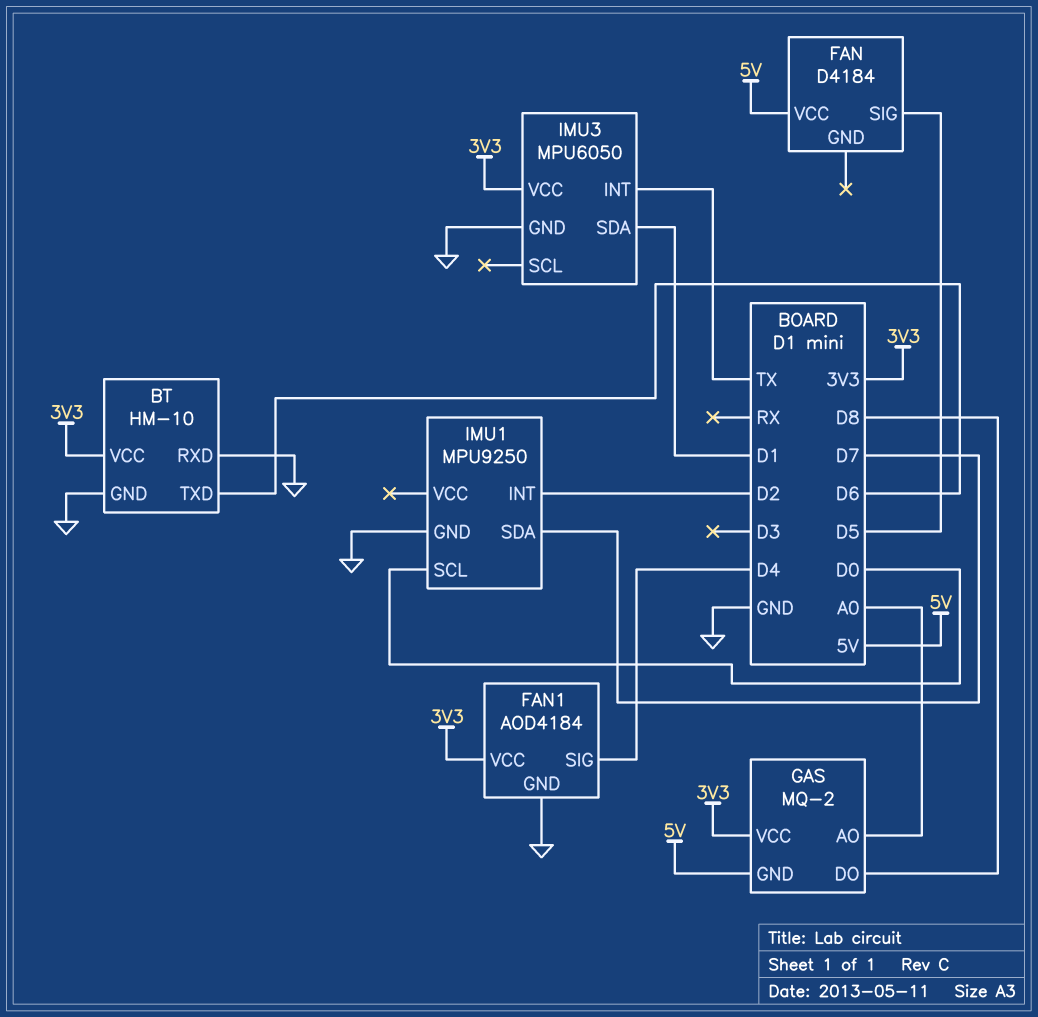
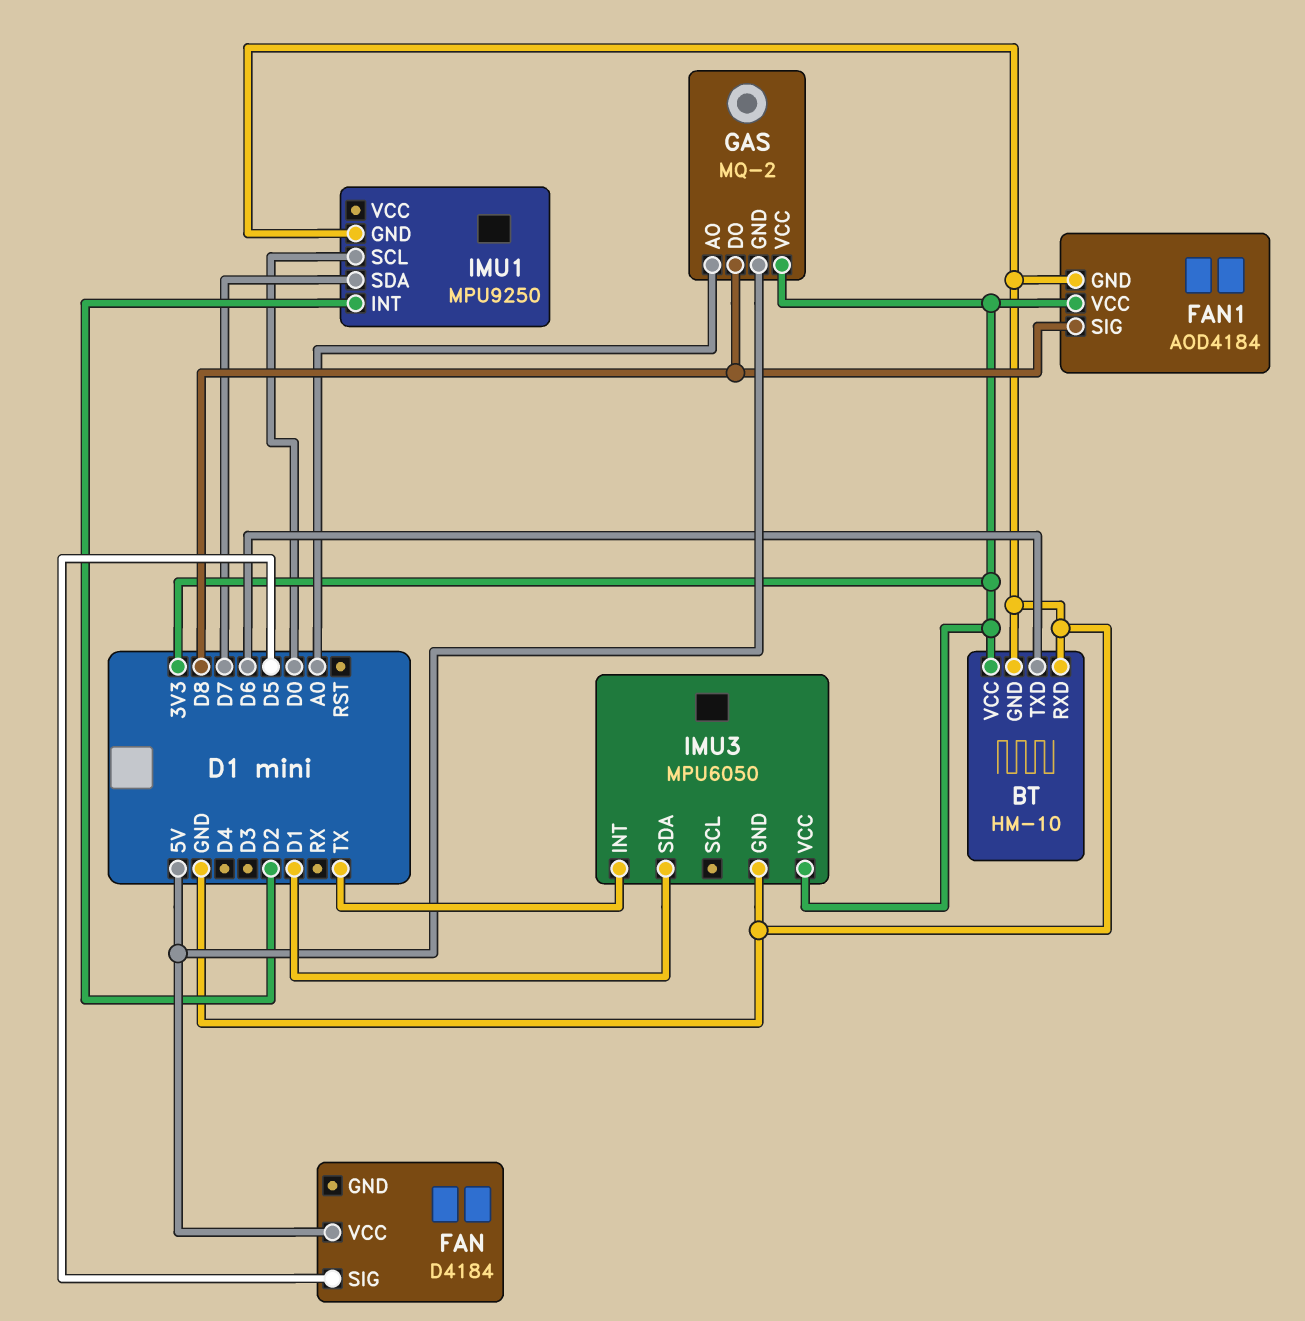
FAN1 pin SIG: D4 -> D8

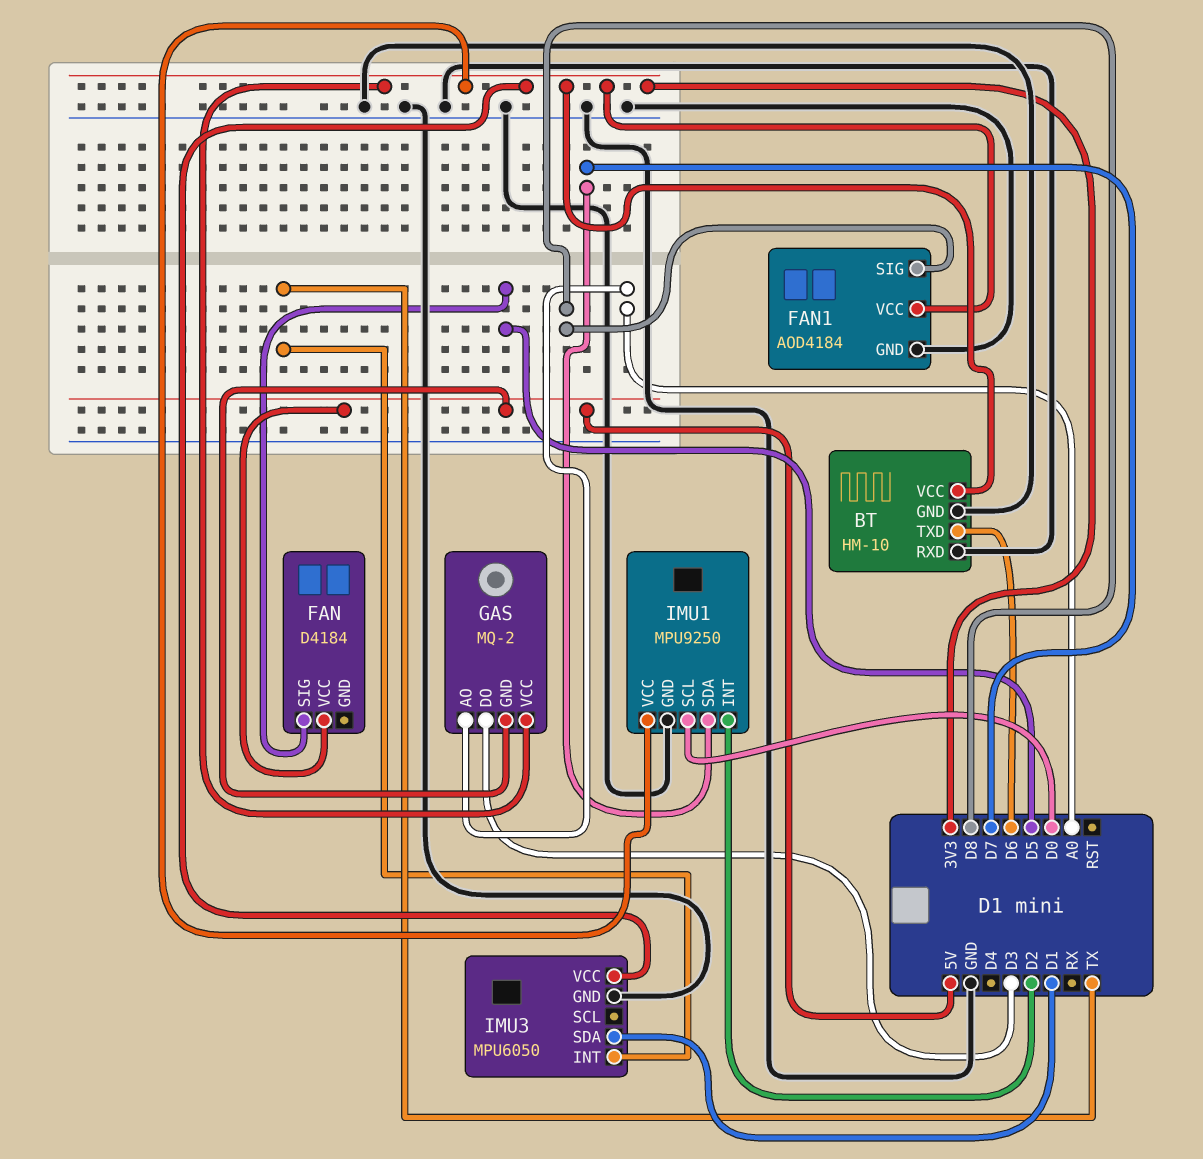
GAS pin DO: D8 -> D3
IMU1 pin VCC: none -> 3V3

